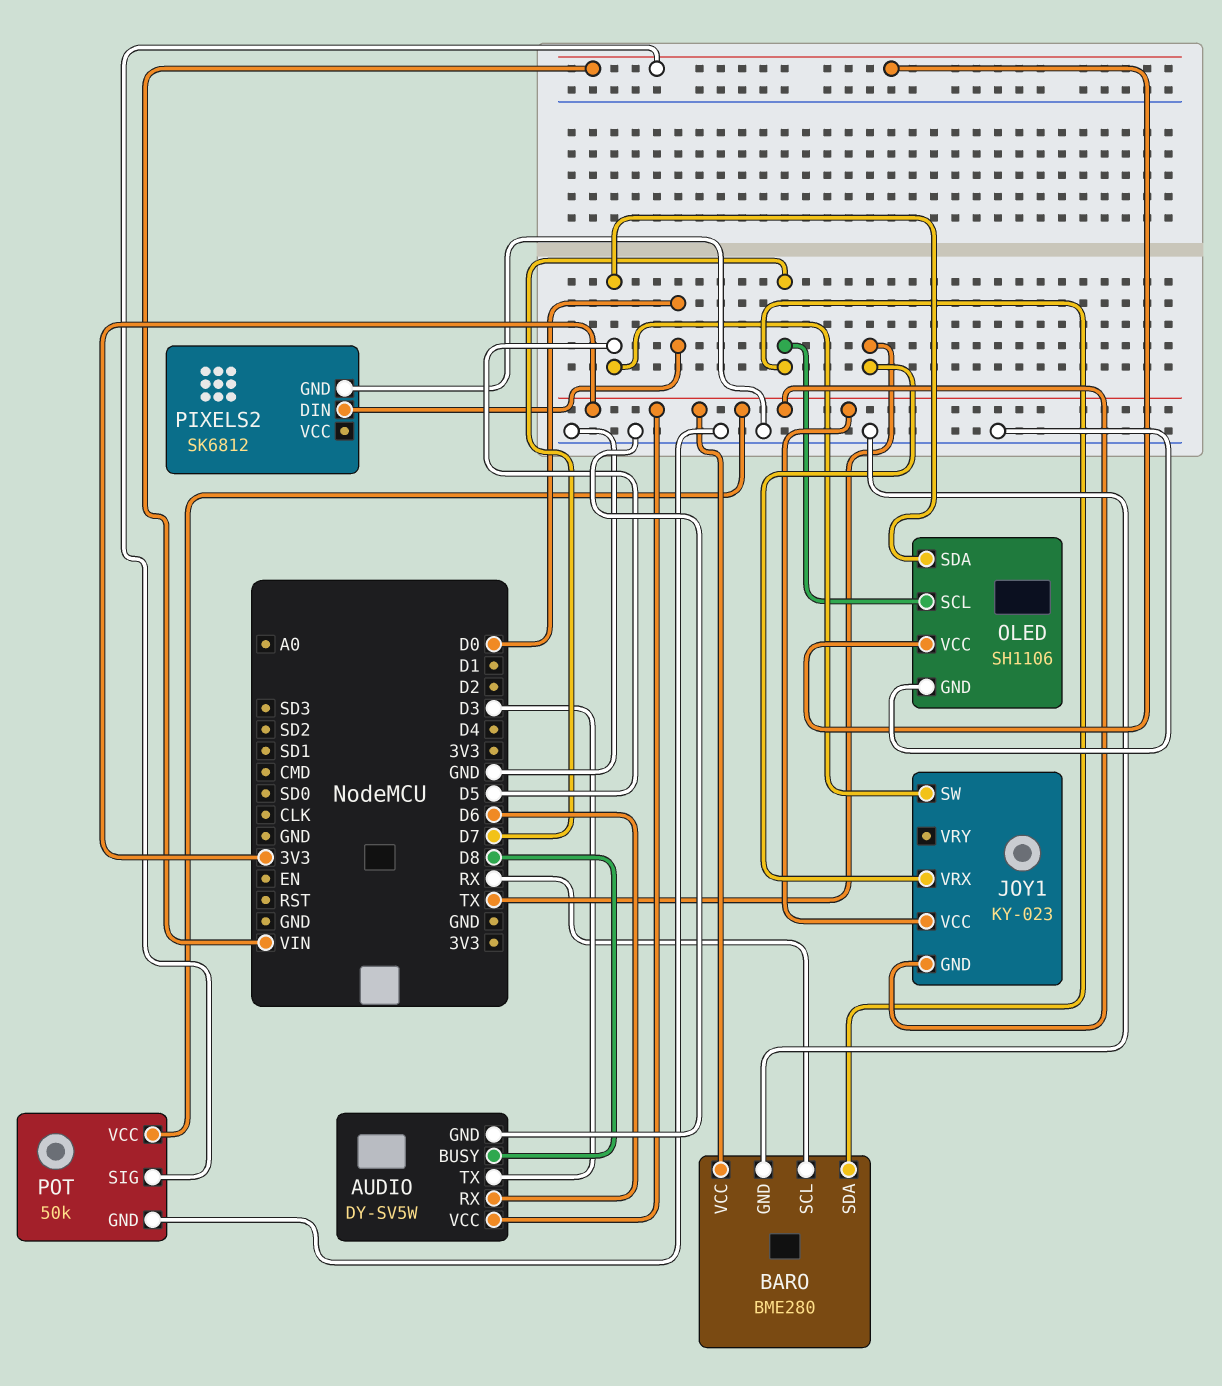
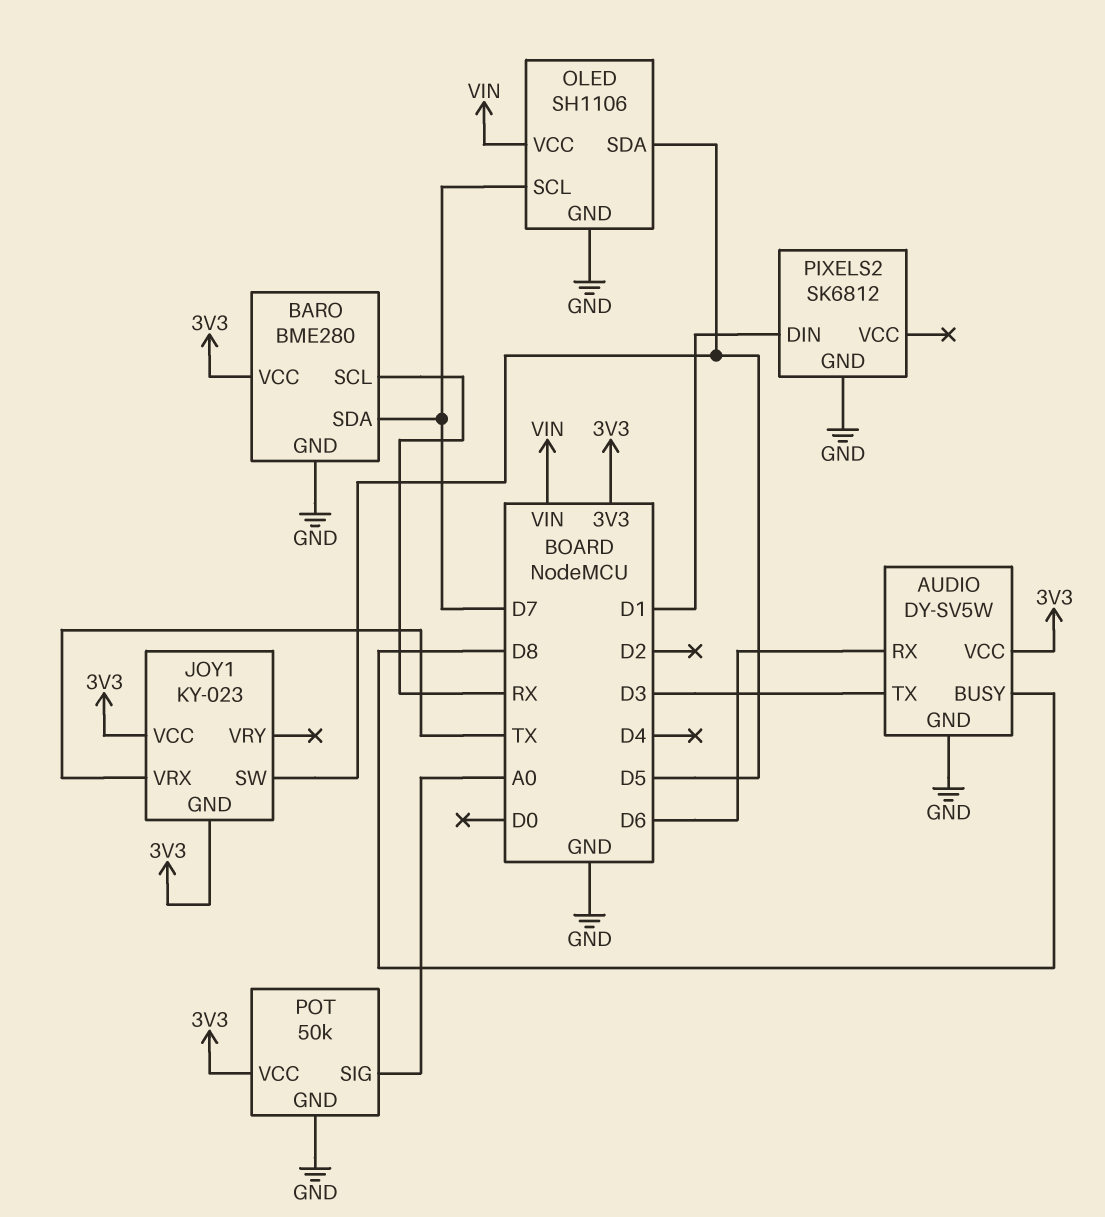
PIXELS2 pin DIN: D0 -> D1
POT pin SIG: VIN -> A0

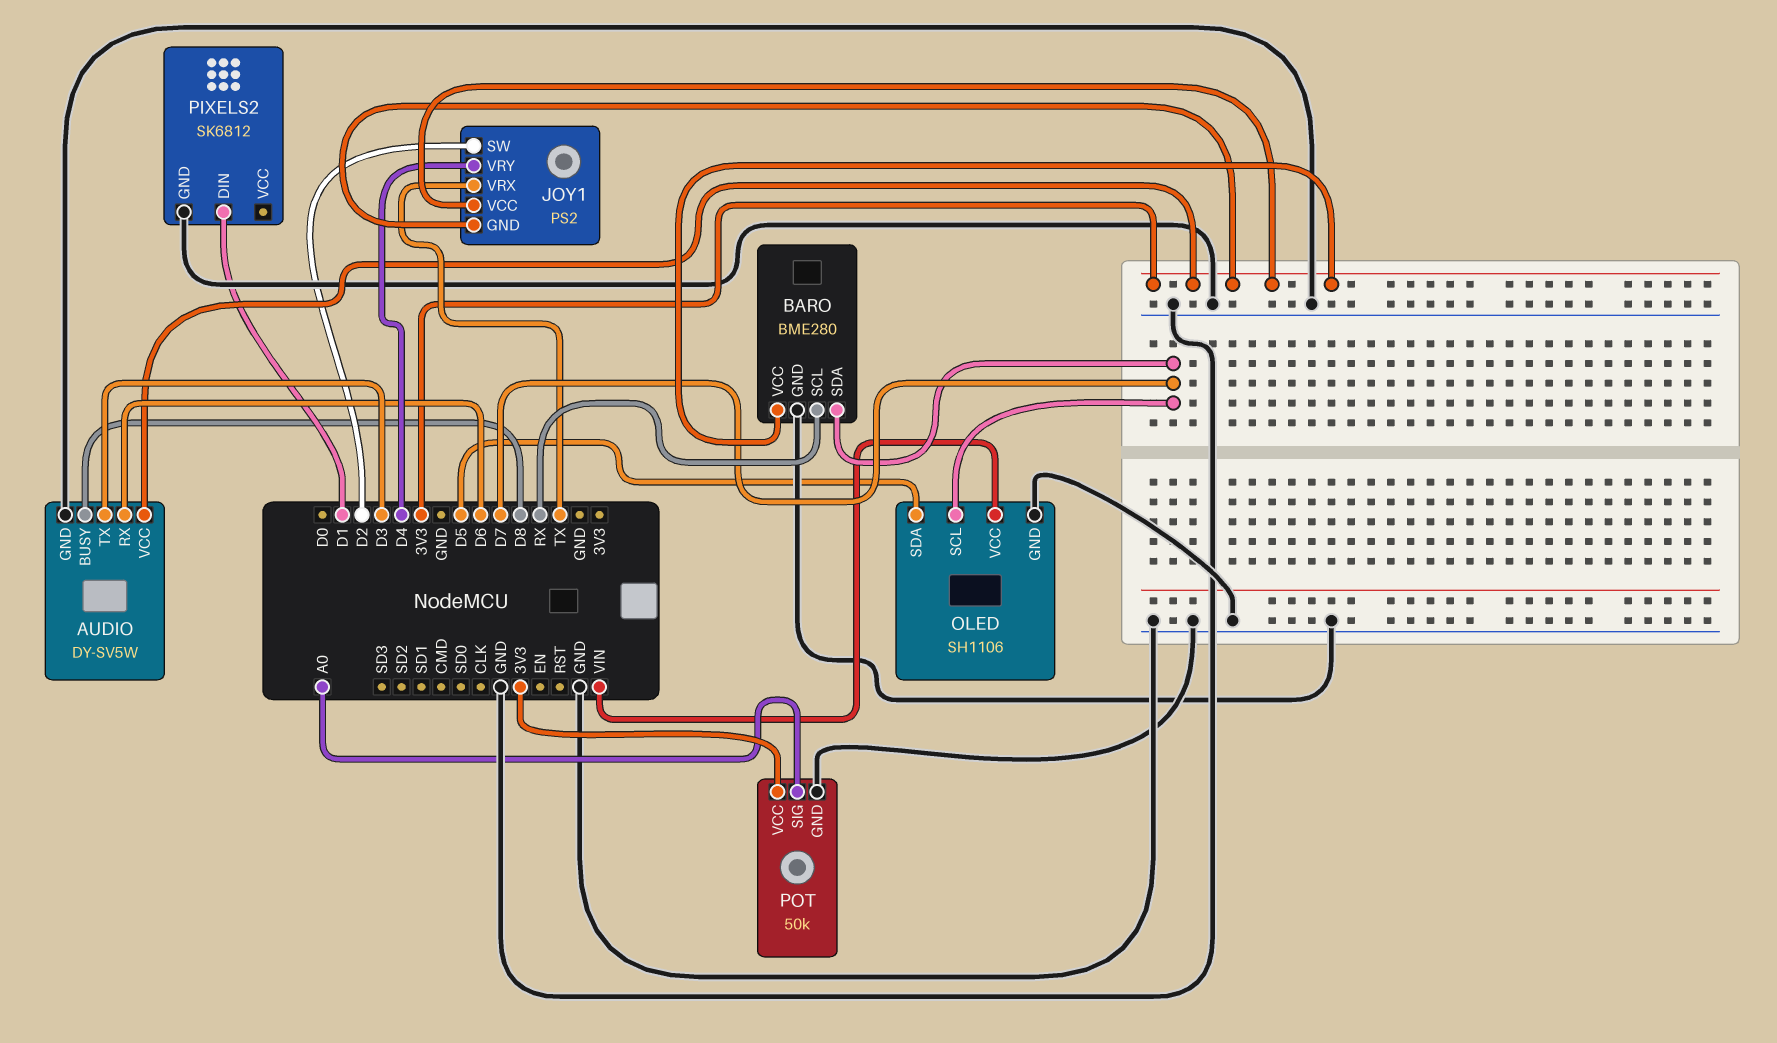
JOY1: KY-023 -> PS2
JOY1 pin SW: D5 -> D2
JOY1 pin VRY: none -> D4

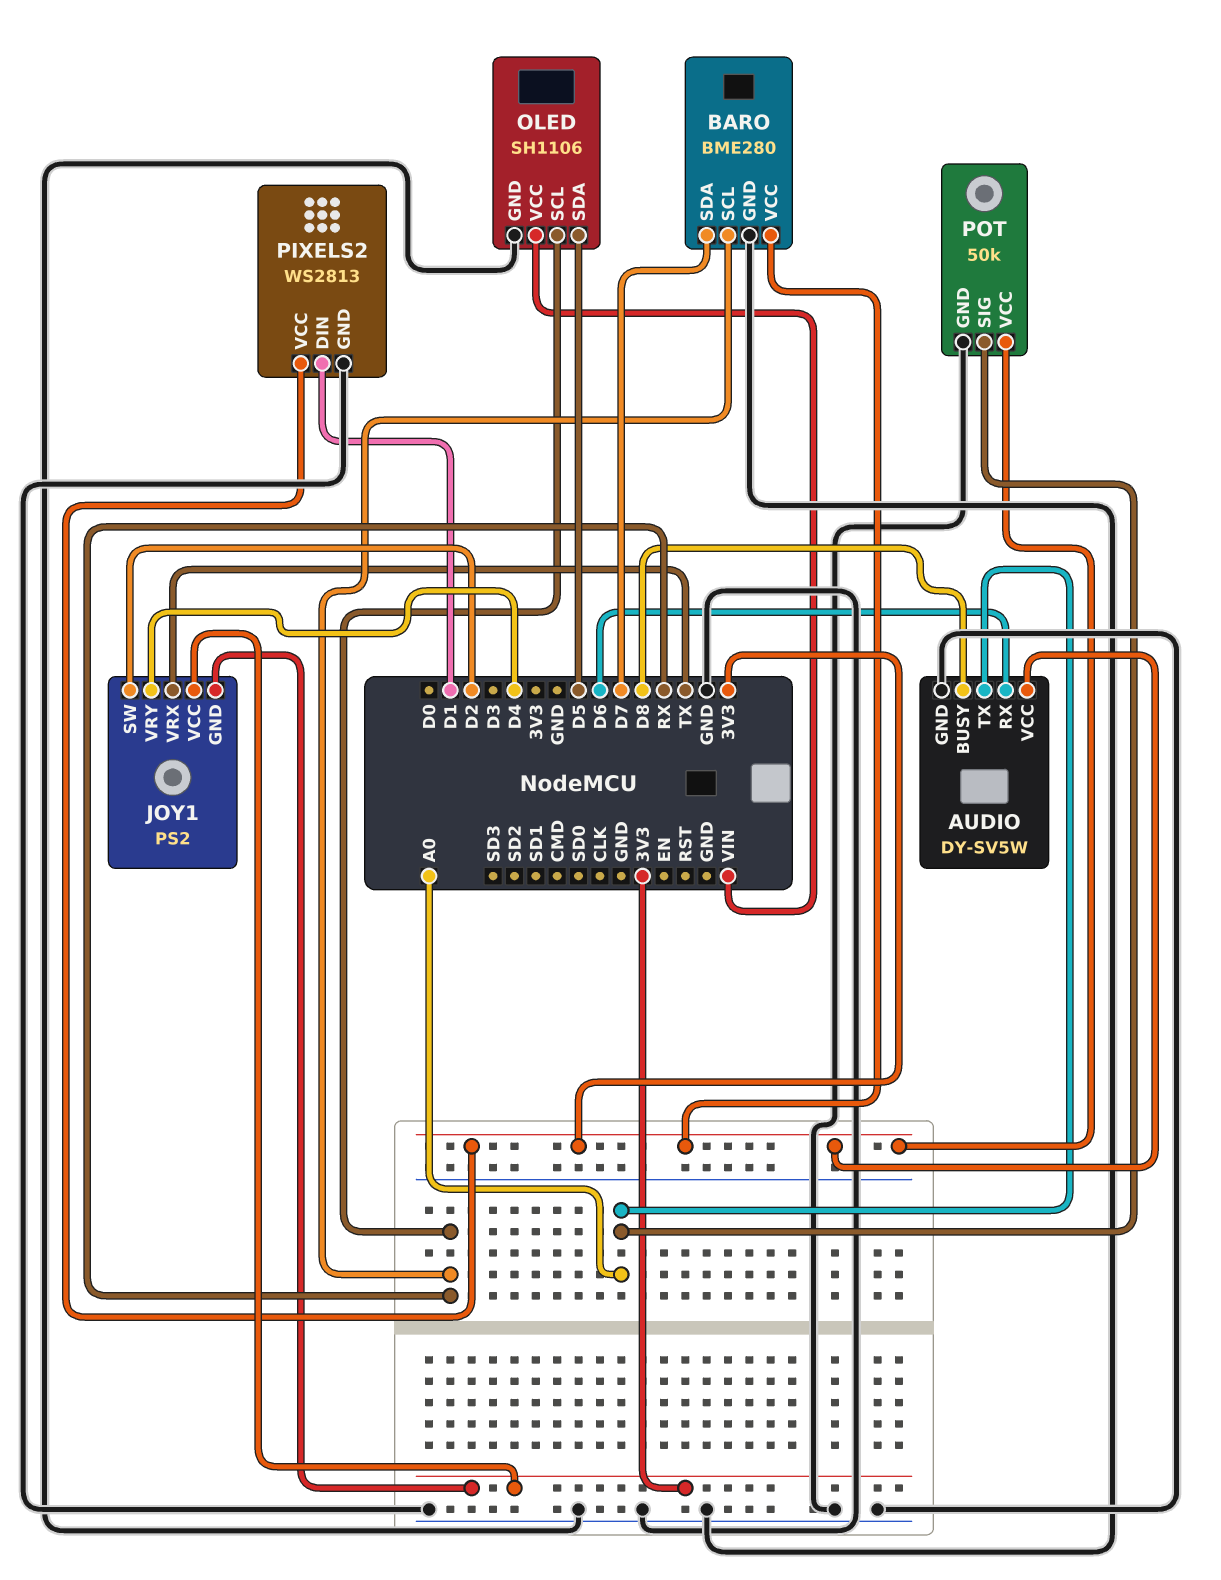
AUDIO pin TX: D3 -> A0
OLED pin SCL: D7 -> RX
PIXELS2: SK6812 -> WS2813
PIXELS2 pin VCC: none -> 3V3

